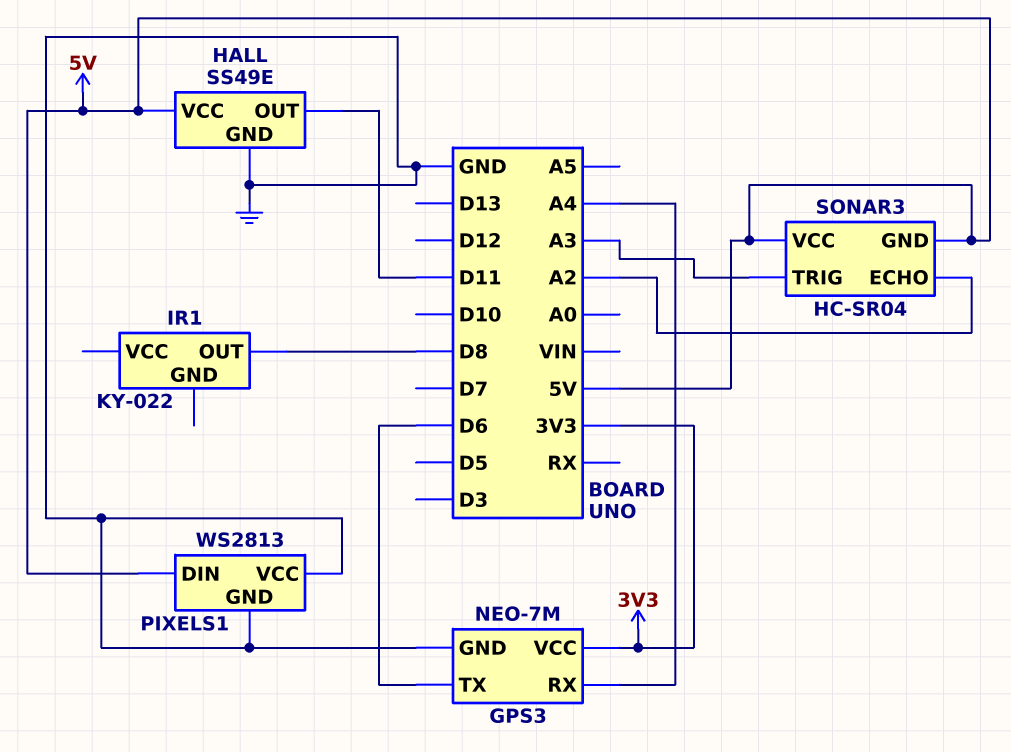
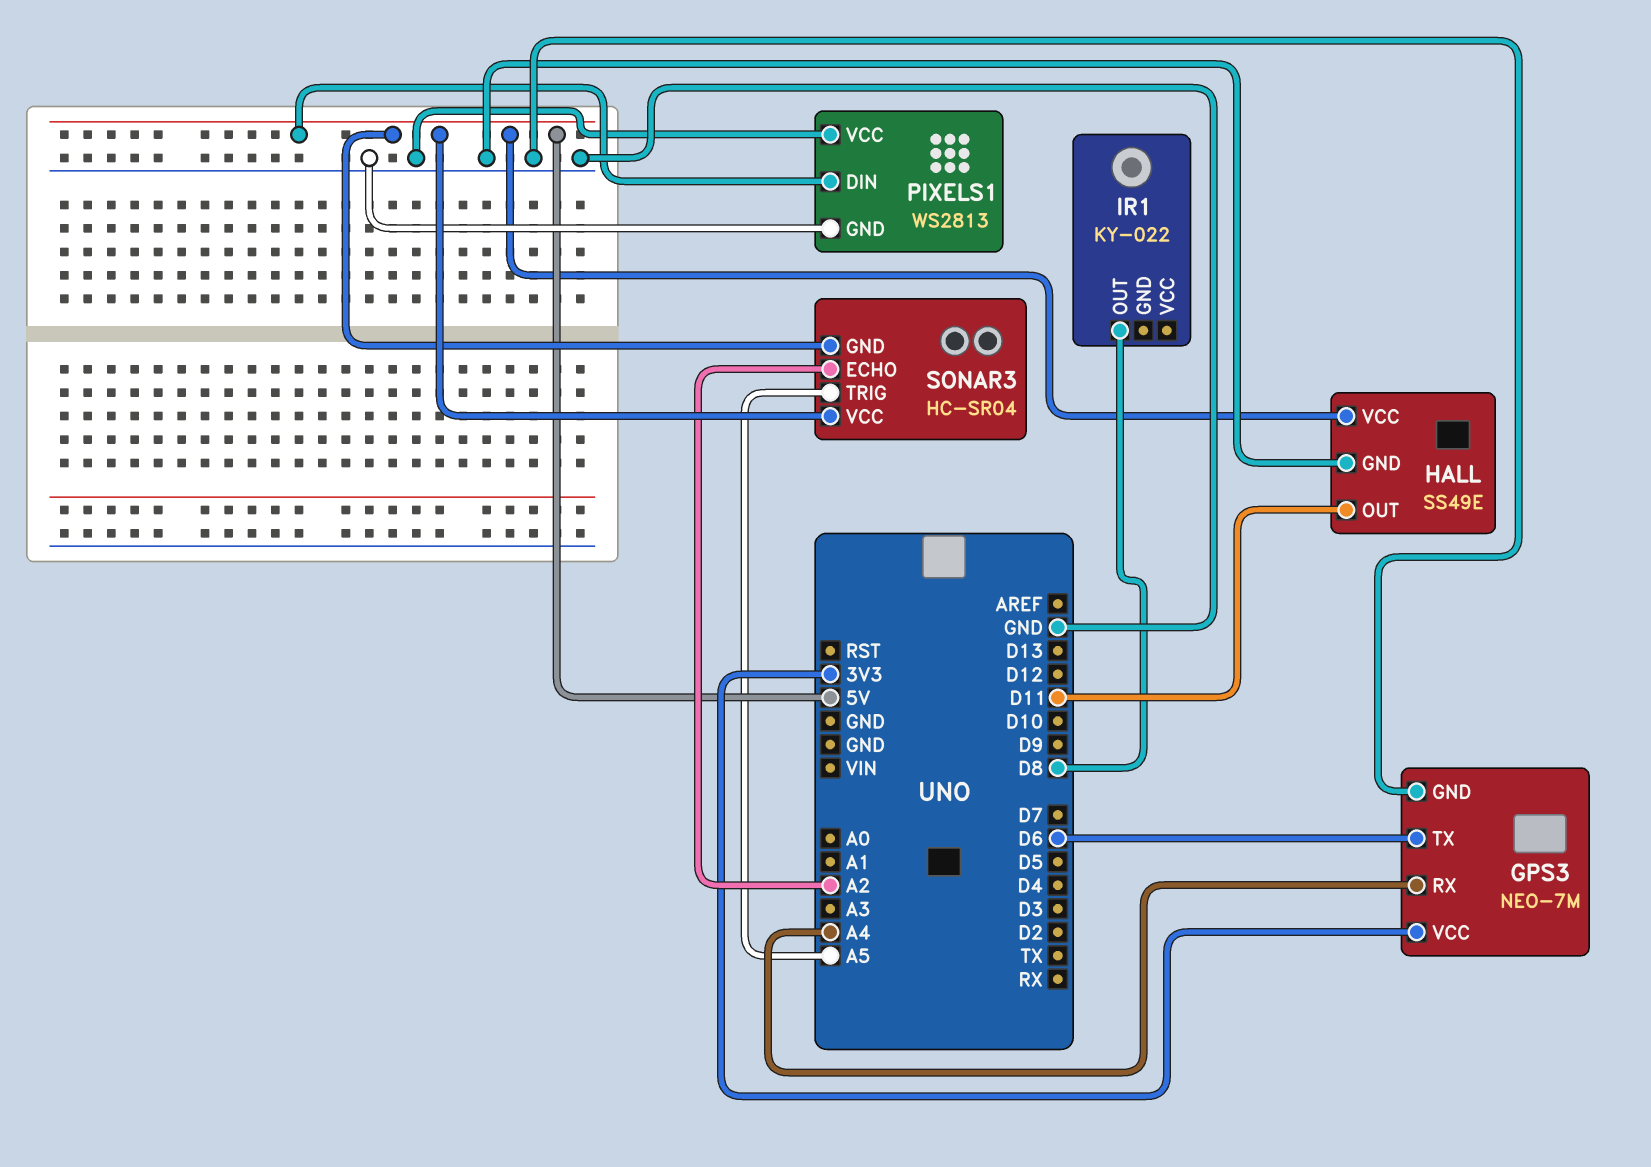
SONAR3 pin TRIG: A3 -> A5

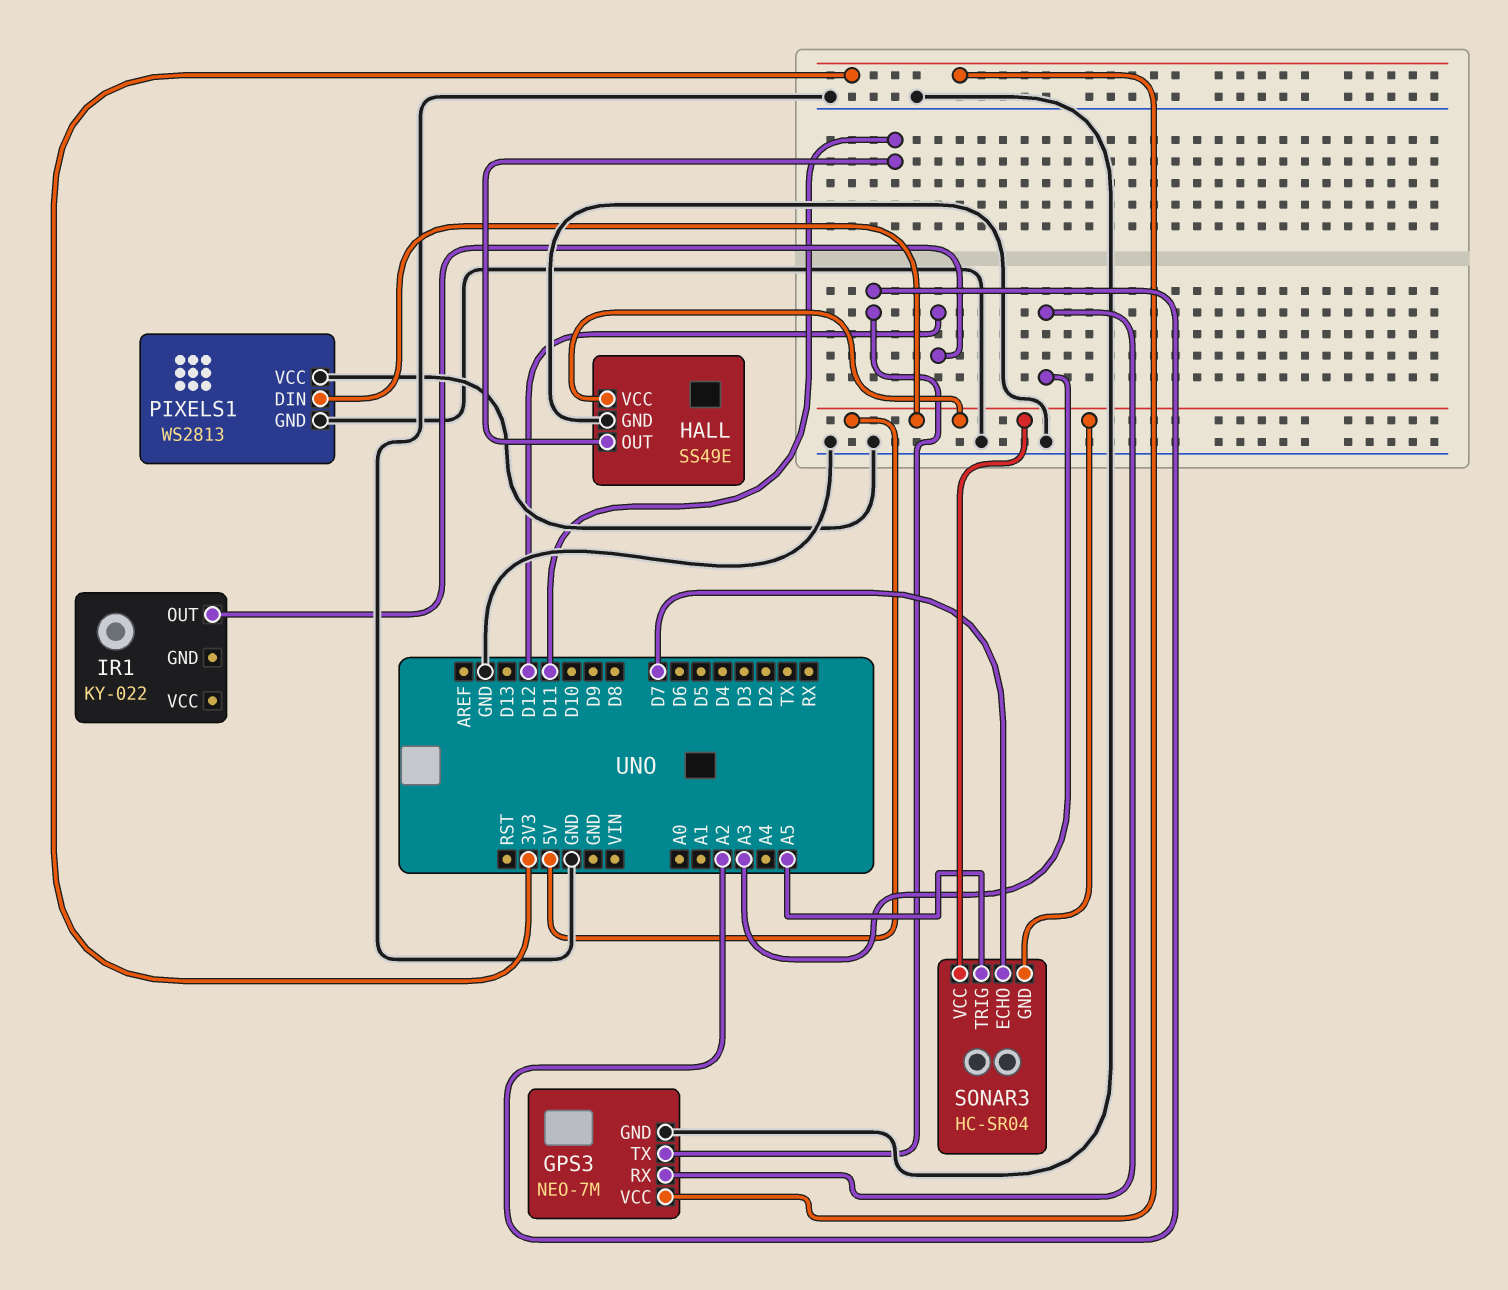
GPS3 pin RX: A4 -> A3
GPS3 pin TX: D6 -> A2
IR1 pin OUT: D8 -> D12
SONAR3 pin ECHO: A2 -> D7

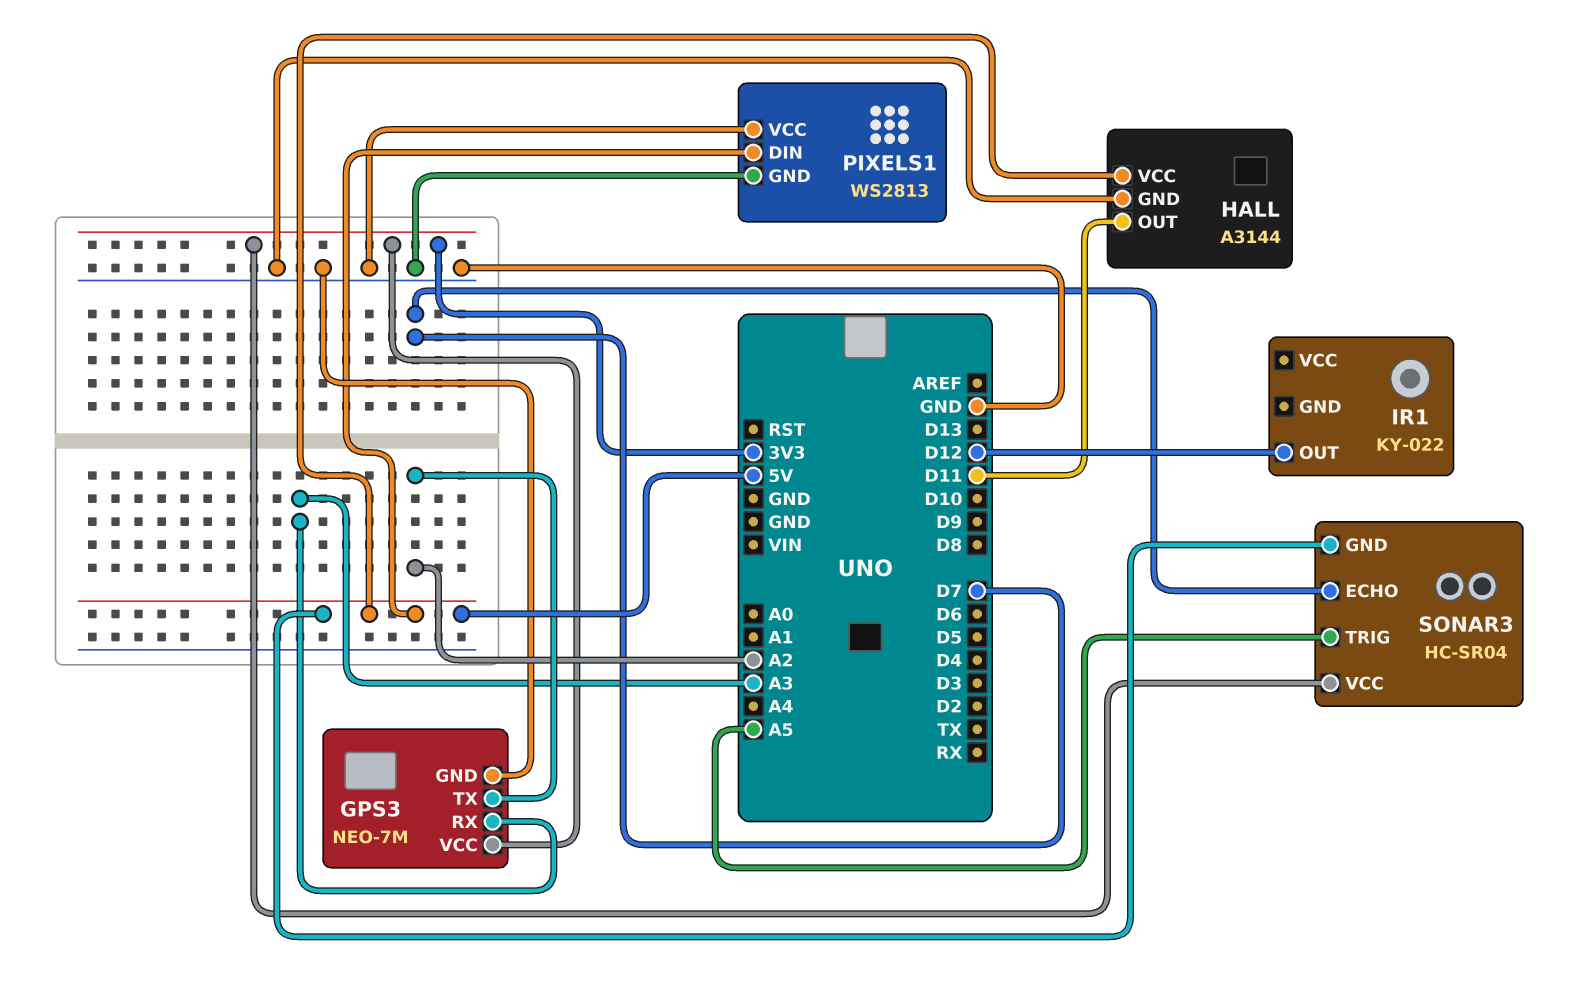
HALL: SS49E -> A3144
SONAR3 pin VCC: 5V -> 3V3

